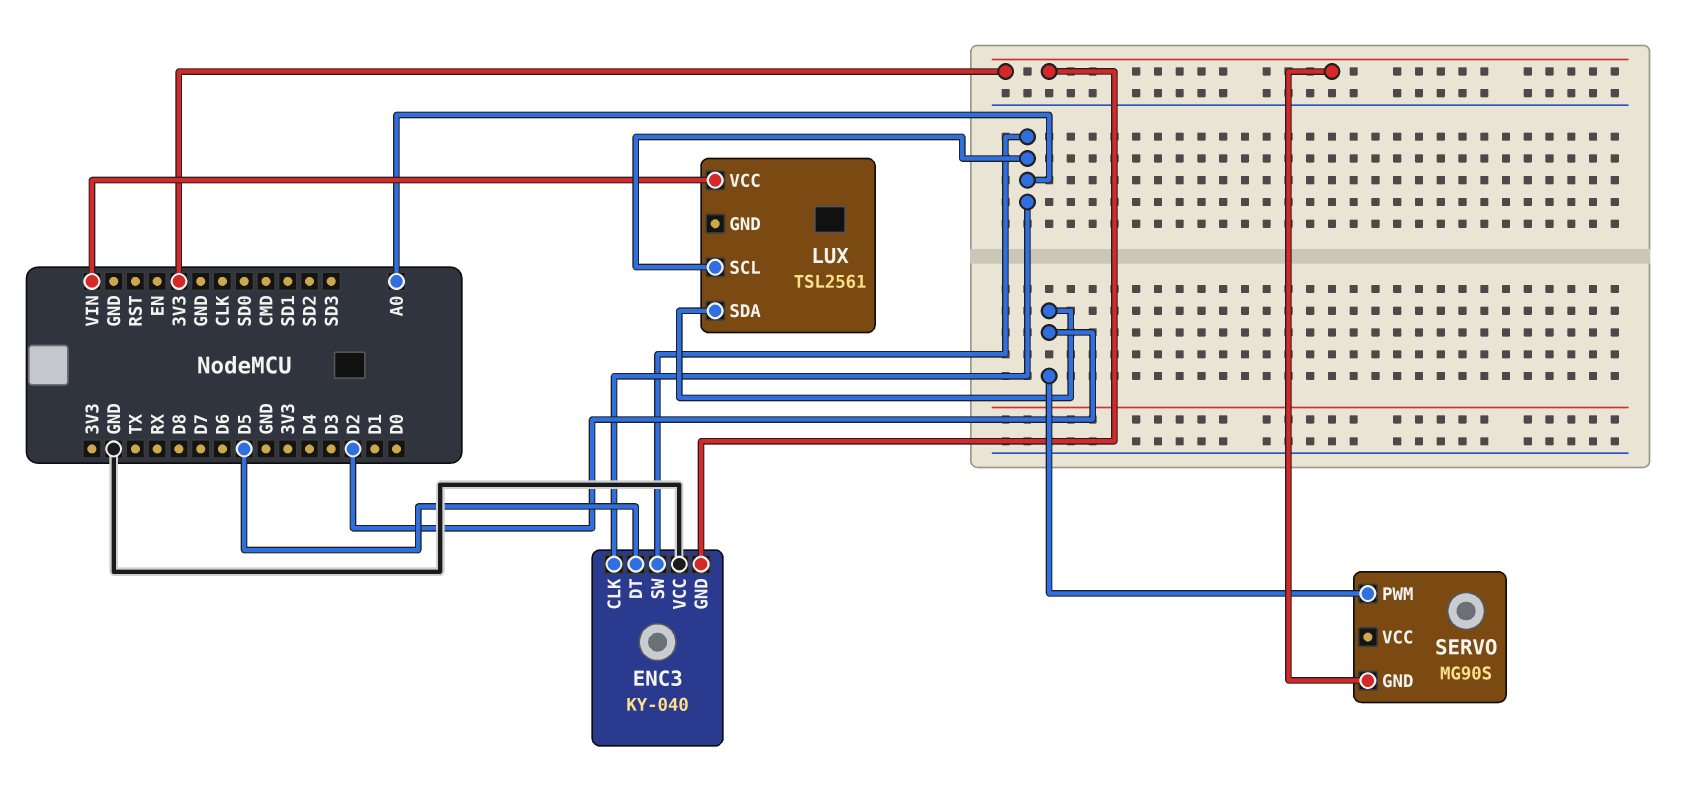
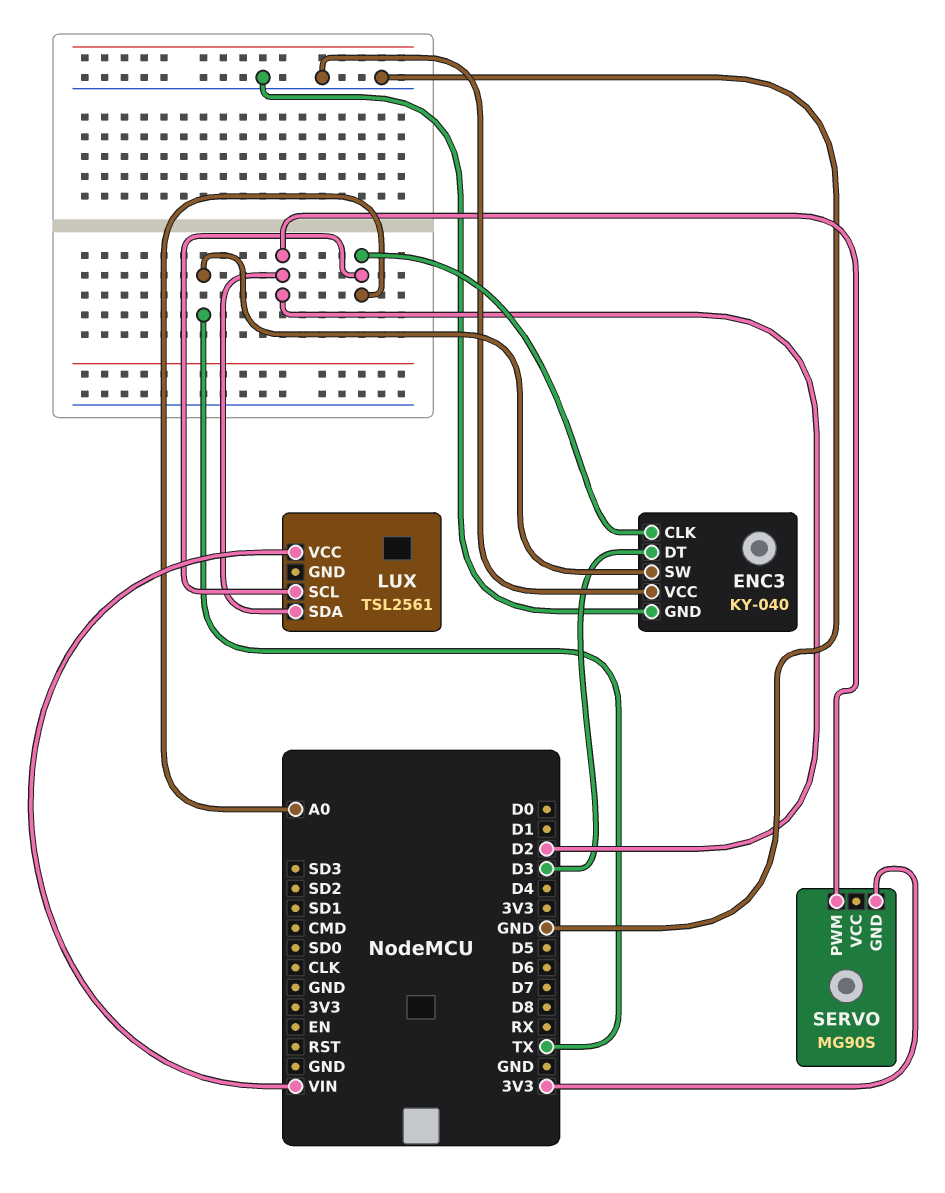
ENC3 pin DT: D5 -> D3
ENC3 pin GND: 3V3 -> GND
ENC3 pin SW: A0 -> TX

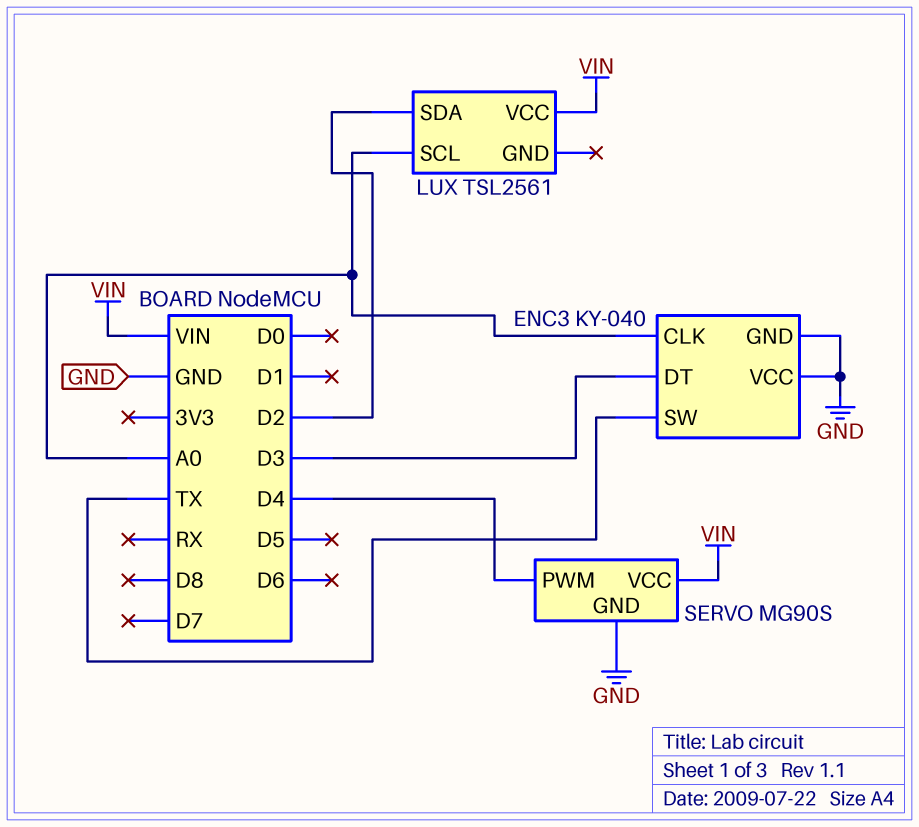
SERVO pin GND: 3V3 -> GND
SERVO pin PWM: D2 -> D4
SERVO pin VCC: none -> VIN

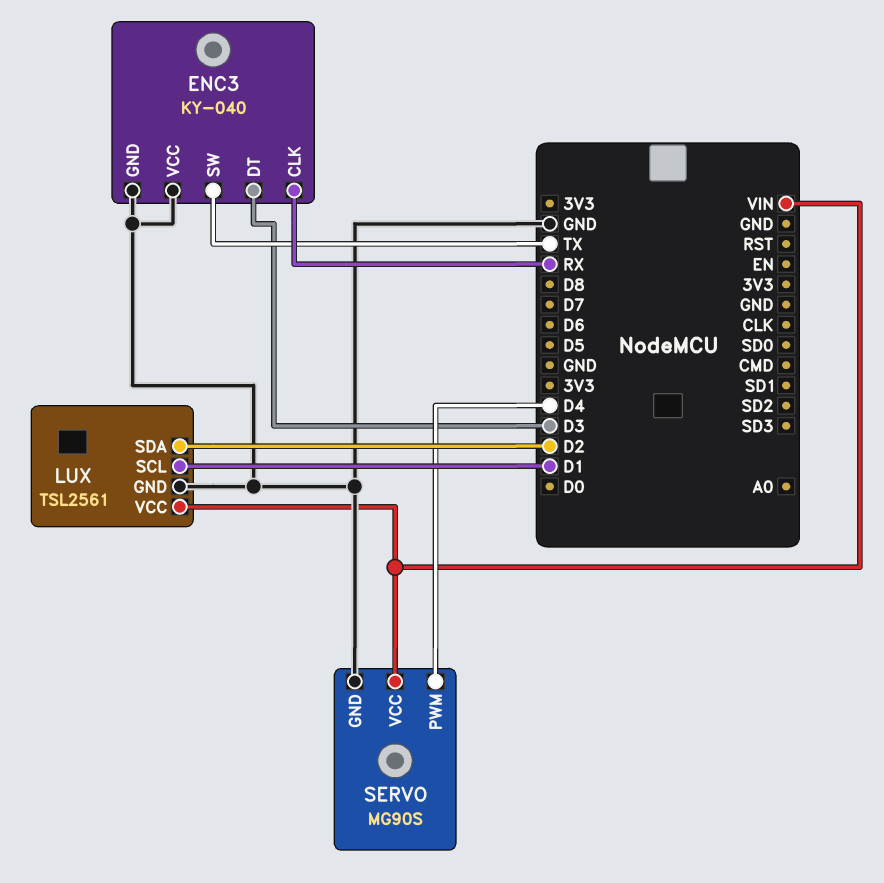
ENC3 pin CLK: A0 -> RX
LUX pin GND: none -> GND
LUX pin SCL: A0 -> D1

